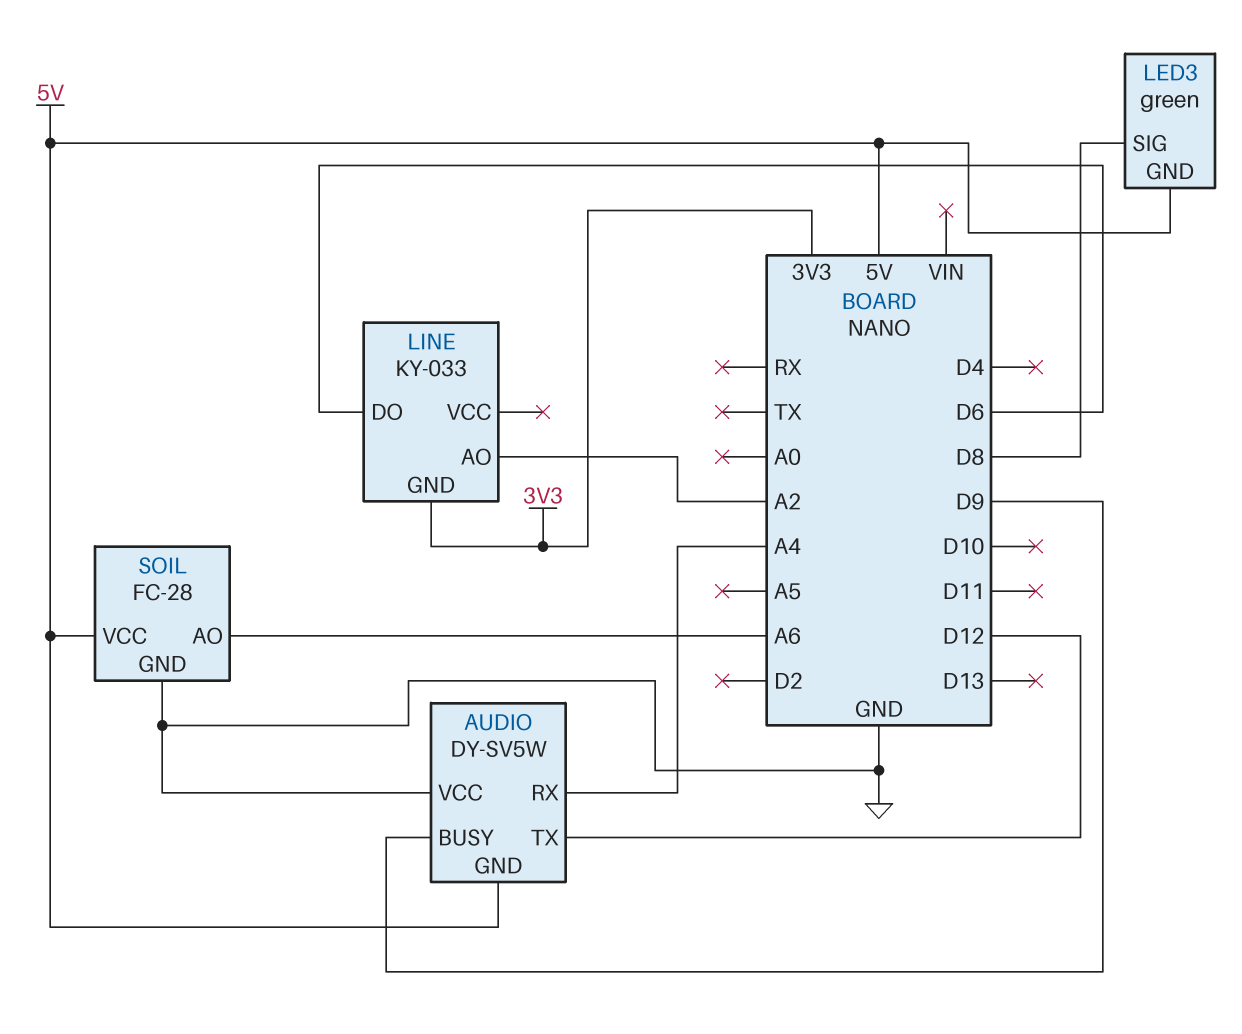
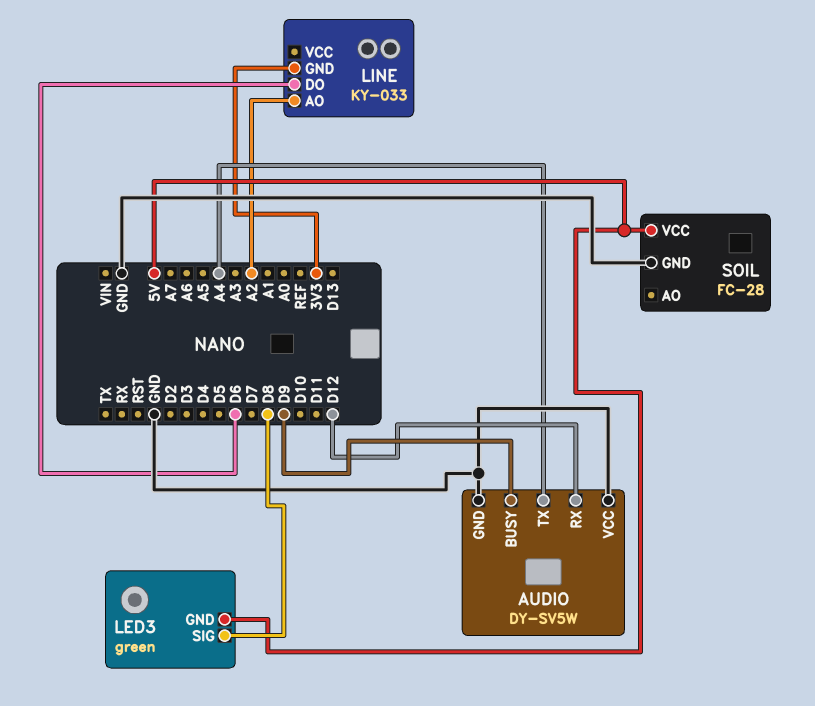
AUDIO pin GND: 5V -> GND
AUDIO pin RX: A4 -> D12
AUDIO pin TX: D12 -> A4
SOIL pin AO: A6 -> none

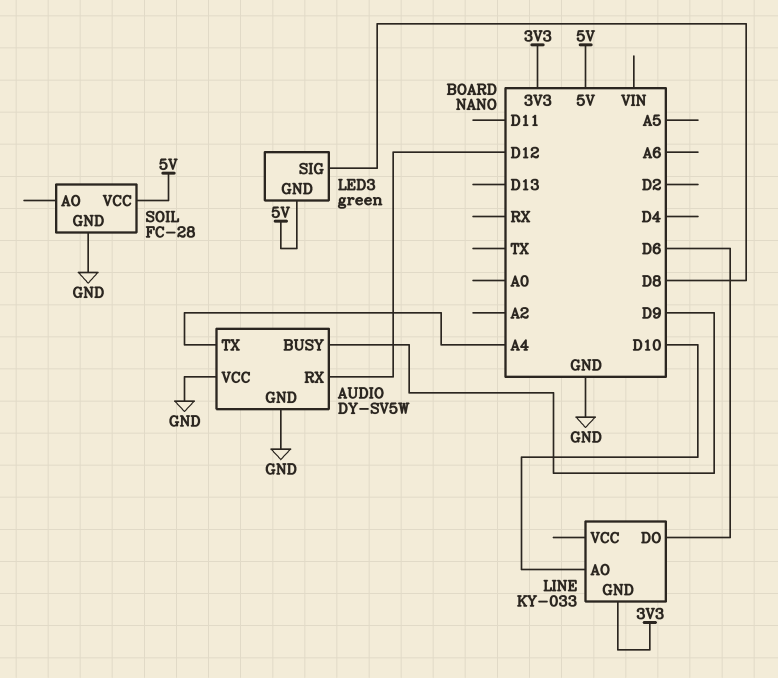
LINE pin AO: A2 -> D10

